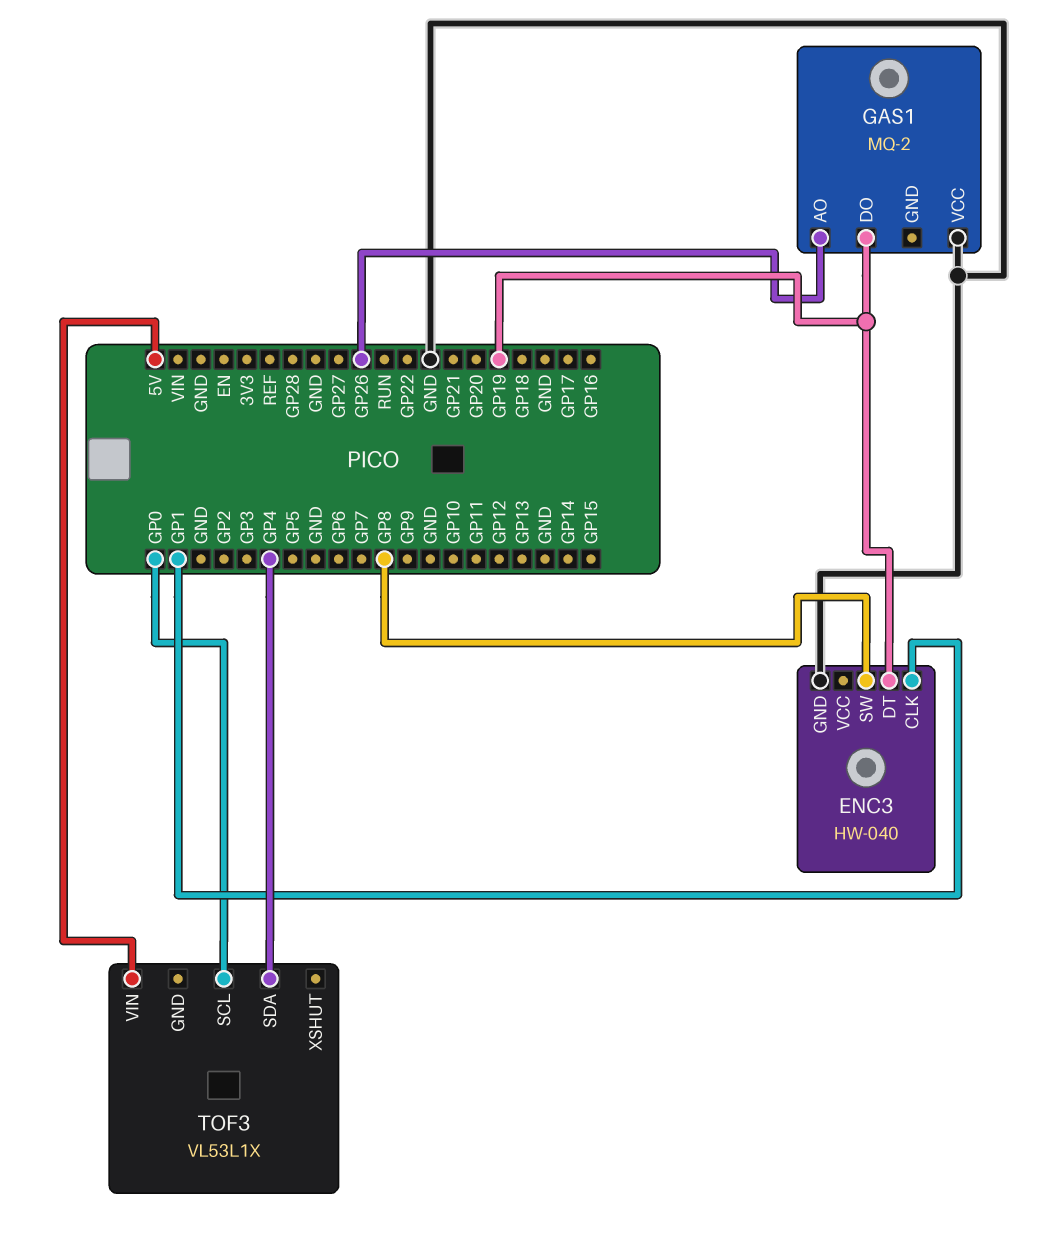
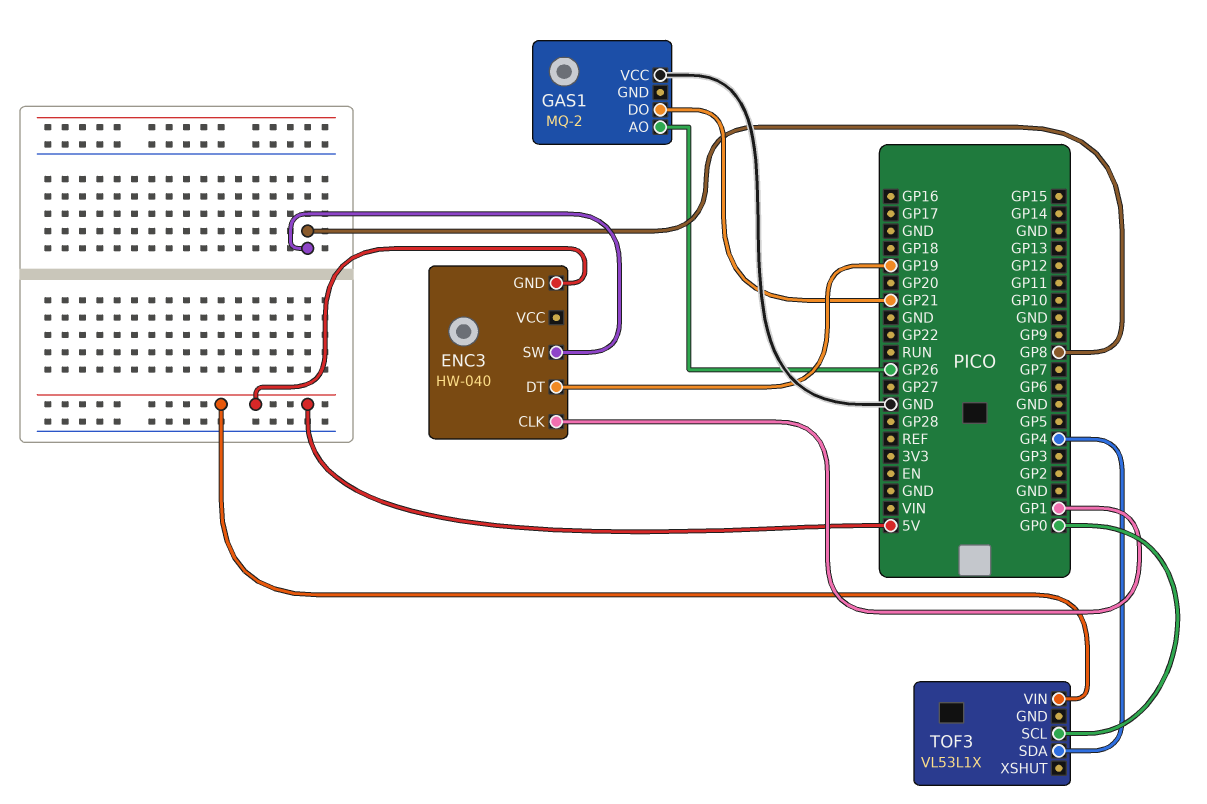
ENC3 pin GND: GND -> 5V
GAS1 pin DO: GP19 -> GP21

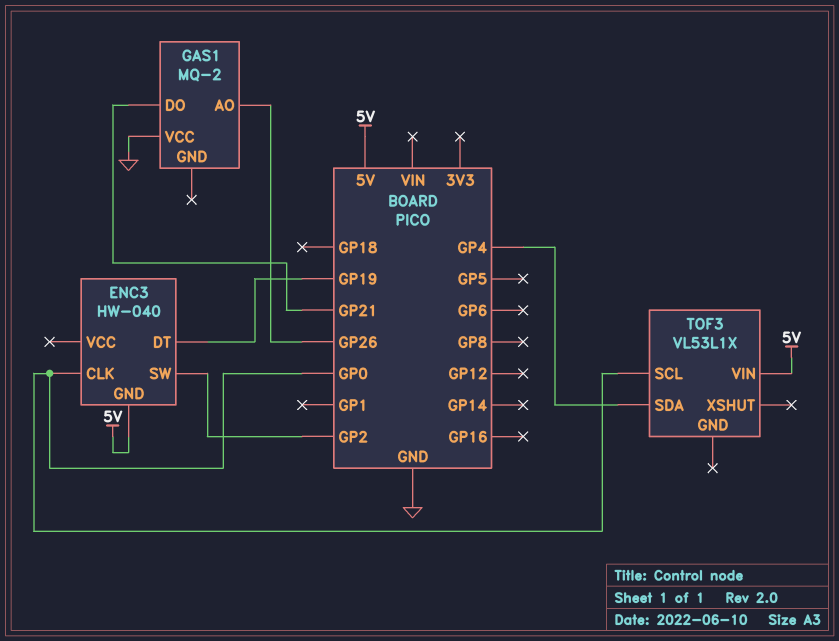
ENC3 pin CLK: GP1 -> GP0
ENC3 pin SW: GP8 -> GP2

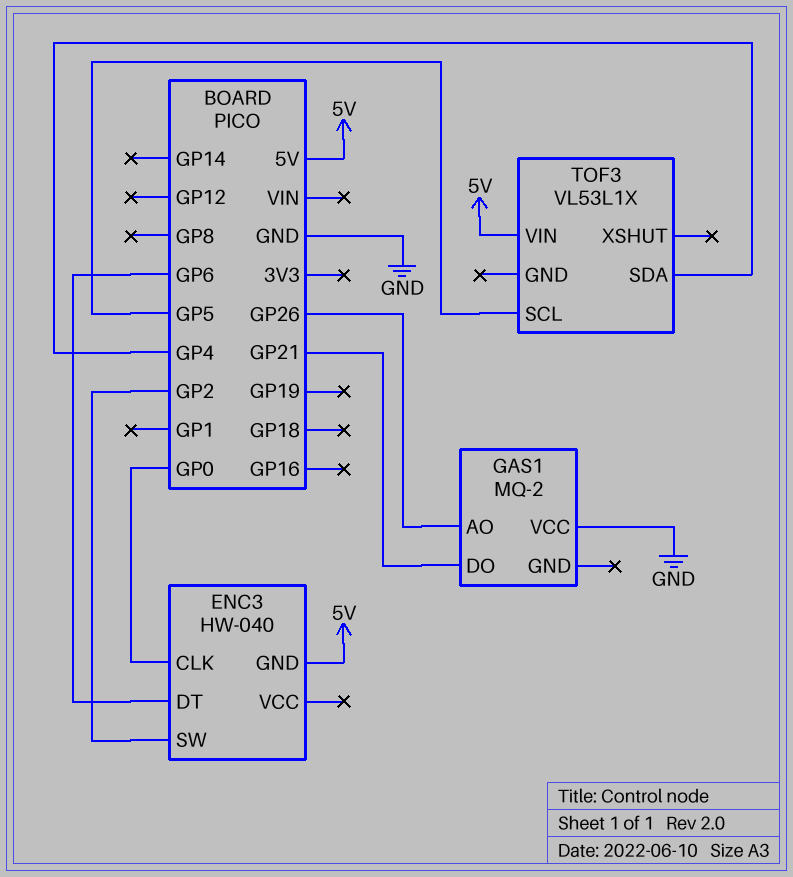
ENC3 pin DT: GP19 -> GP6
TOF3 pin SCL: GP0 -> GP5

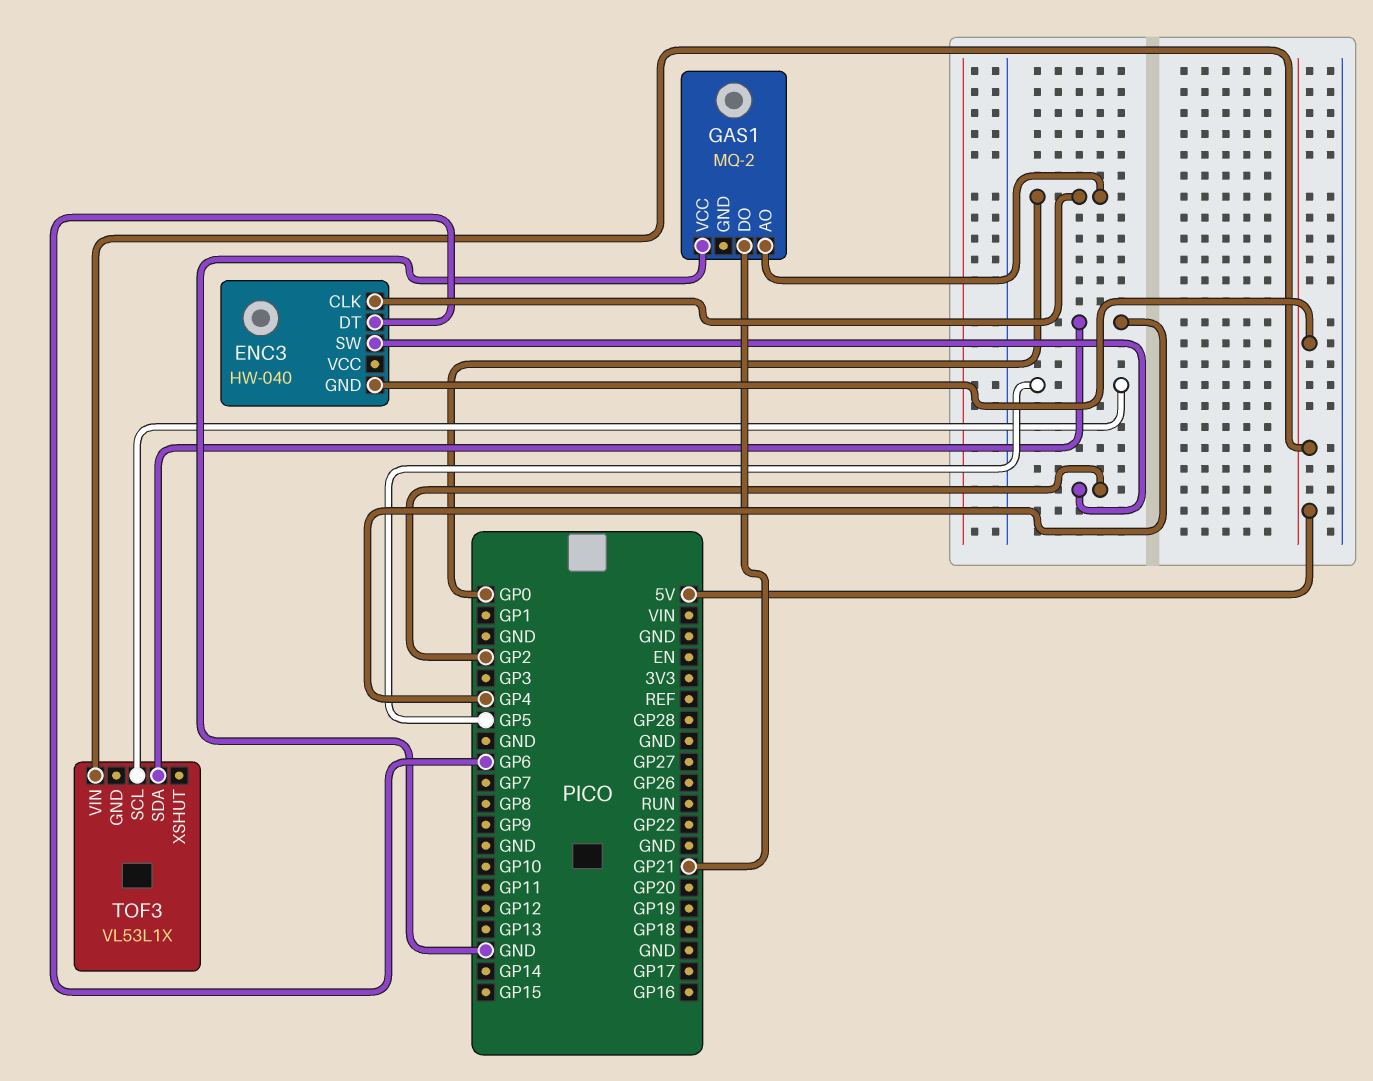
GAS1 pin AO: GP26 -> GP0

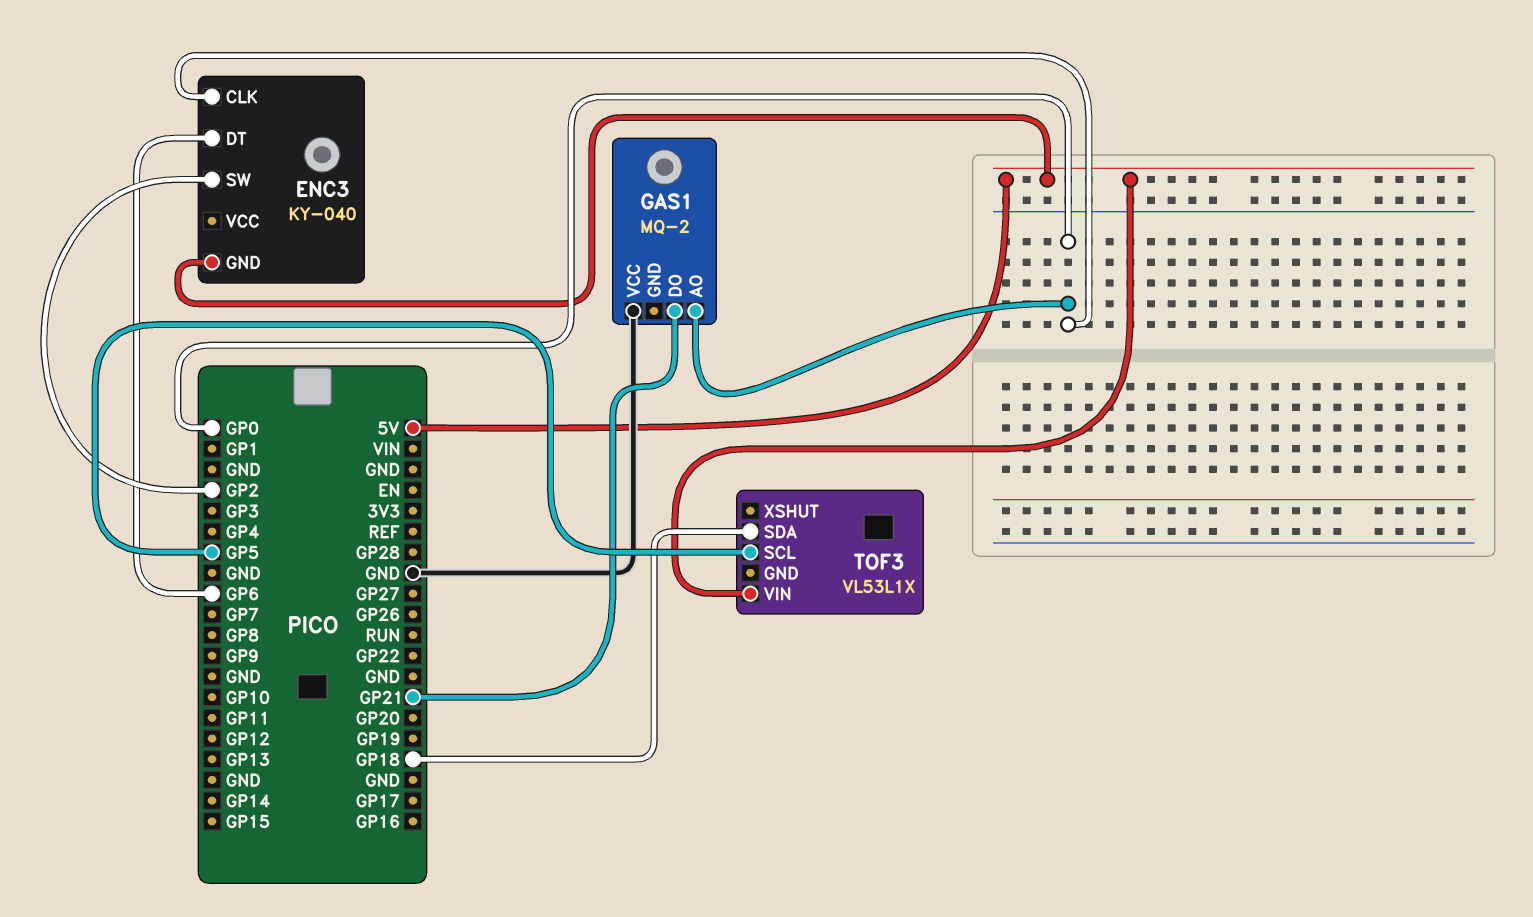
ENC3: HW-040 -> KY-040
TOF3 pin SDA: GP4 -> GP18

